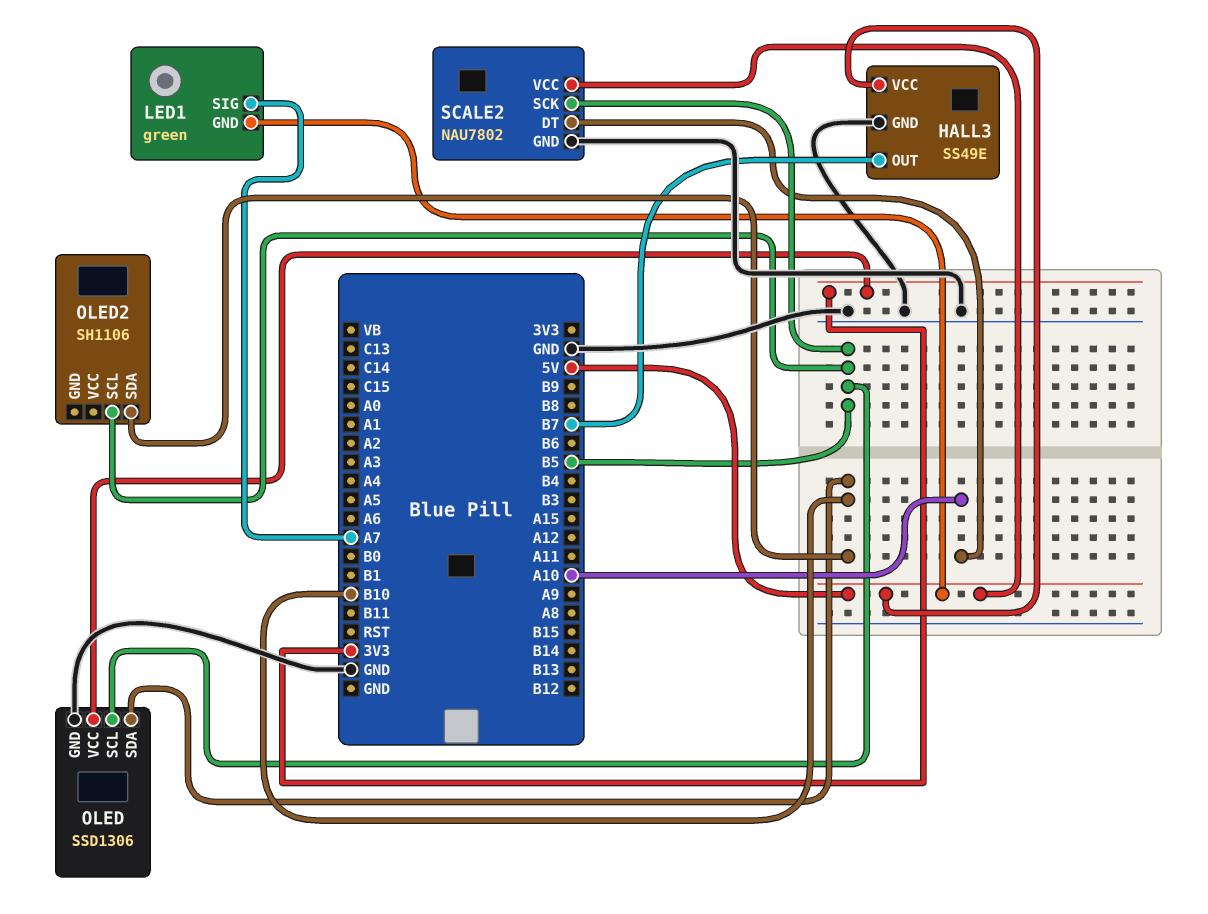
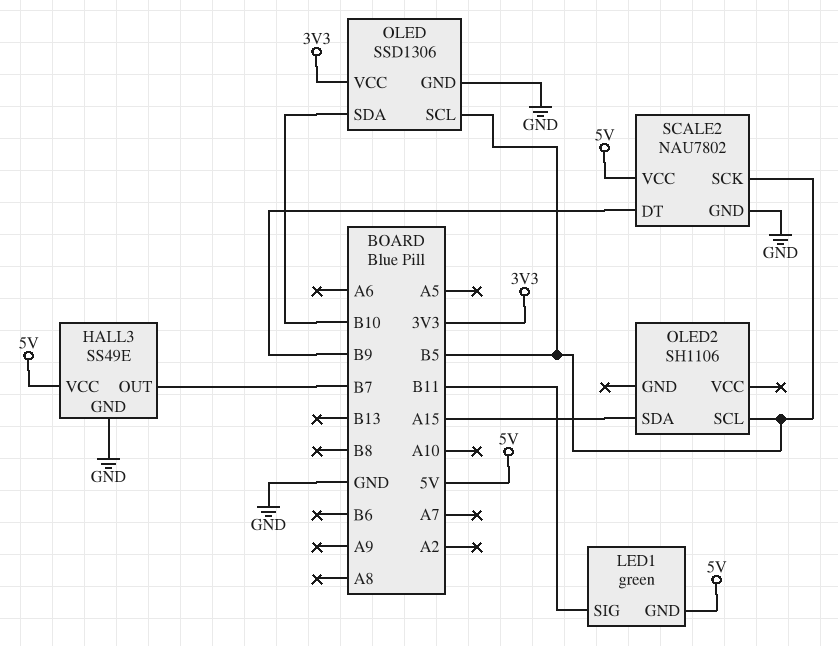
LED1 pin SIG: A7 -> B11
OLED2 pin SDA: B10 -> A15
SCALE2 pin DT: A10 -> B9

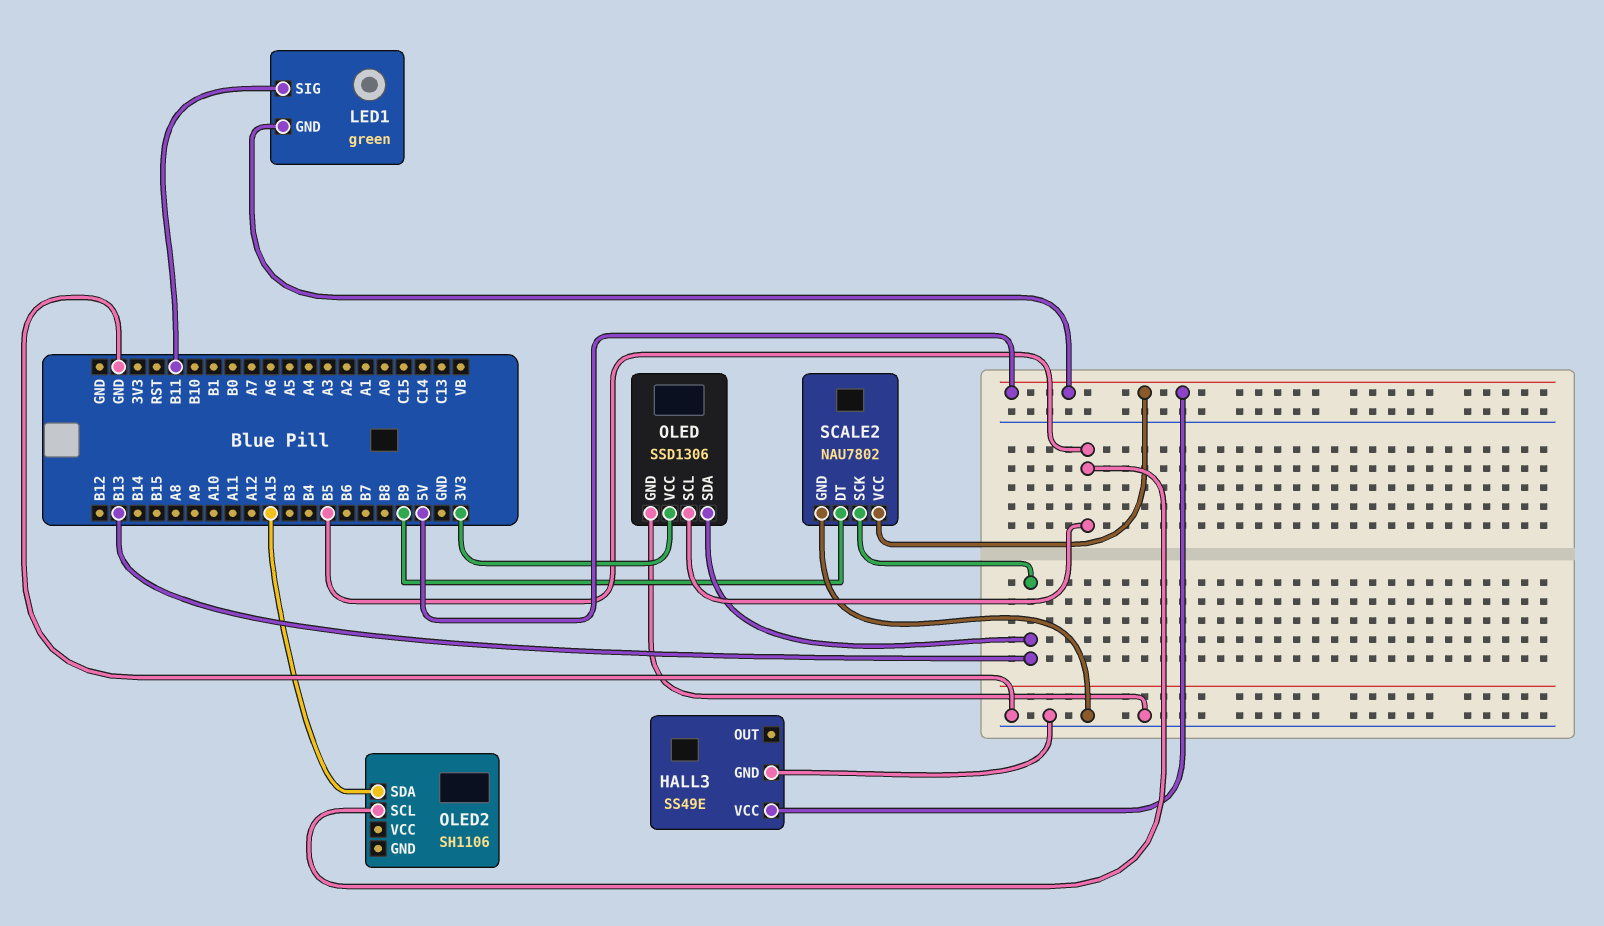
HALL3 pin OUT: B7 -> none
OLED pin SDA: B10 -> B13
SCALE2 pin SCK: B5 -> B13

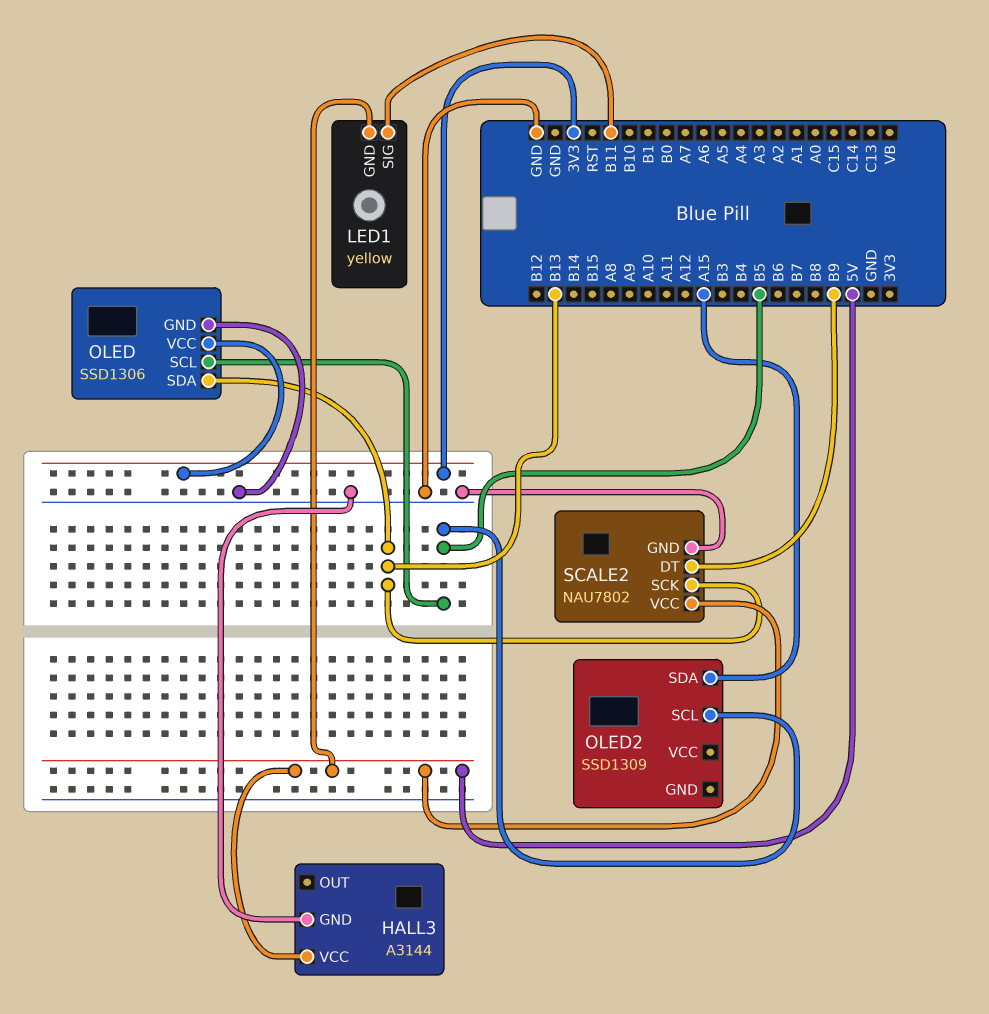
HALL3: SS49E -> A3144
LED1: green -> yellow
OLED2: SH1106 -> SSD1309

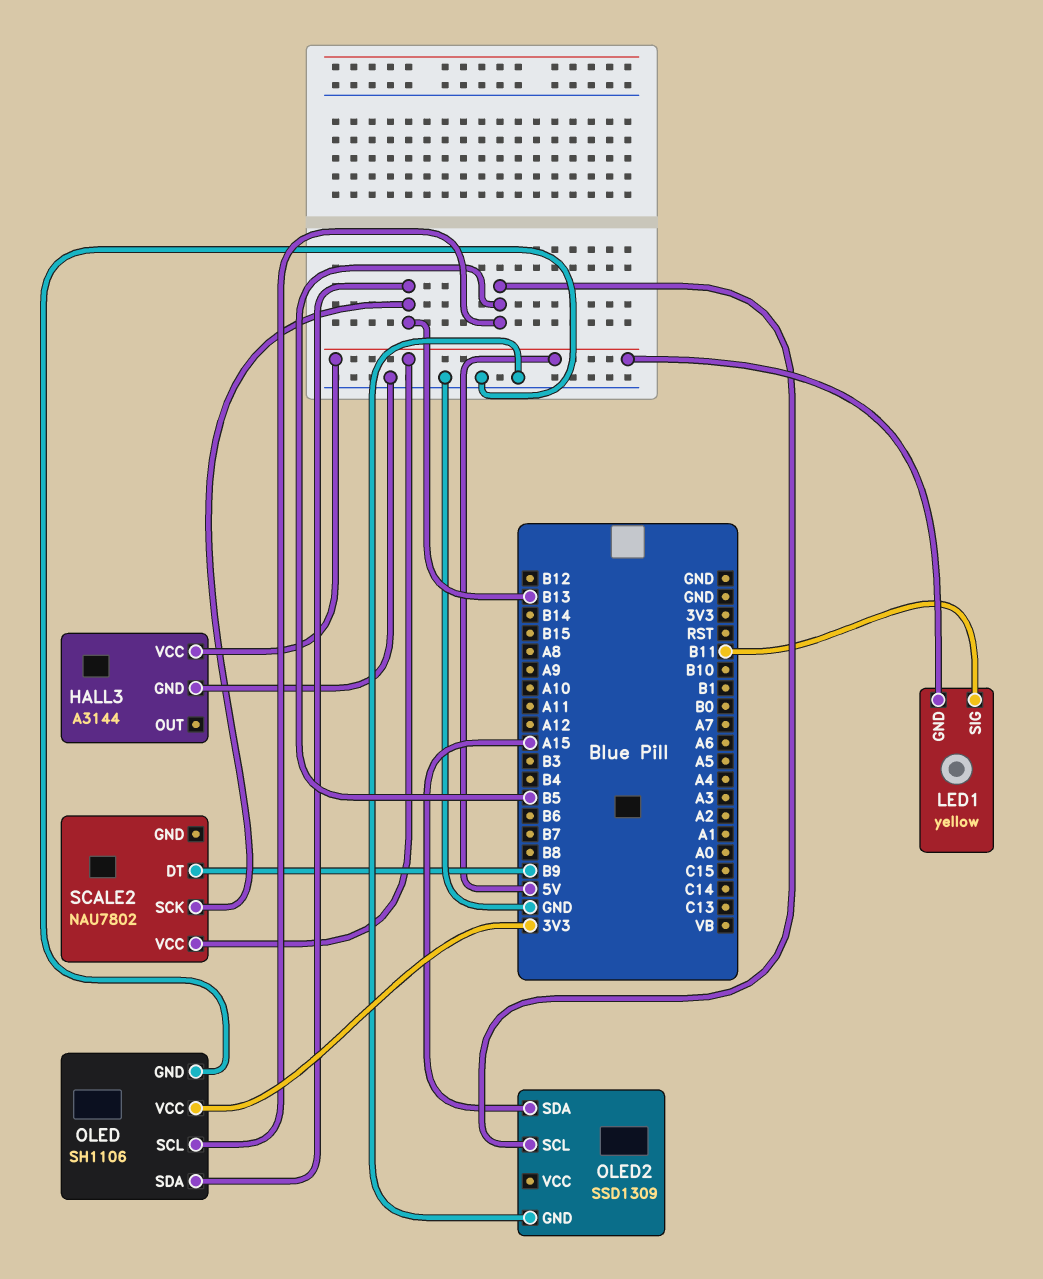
OLED: SSD1306 -> SH1106
OLED2 pin GND: none -> GND
SCALE2 pin GND: GND -> none

